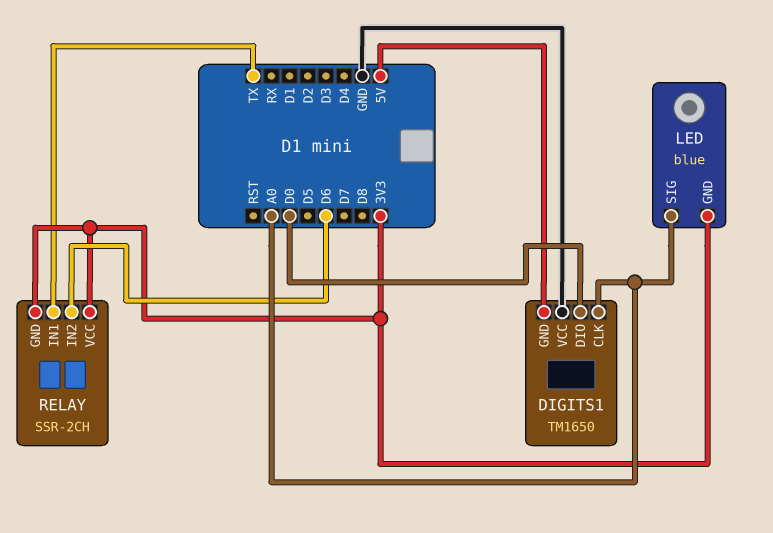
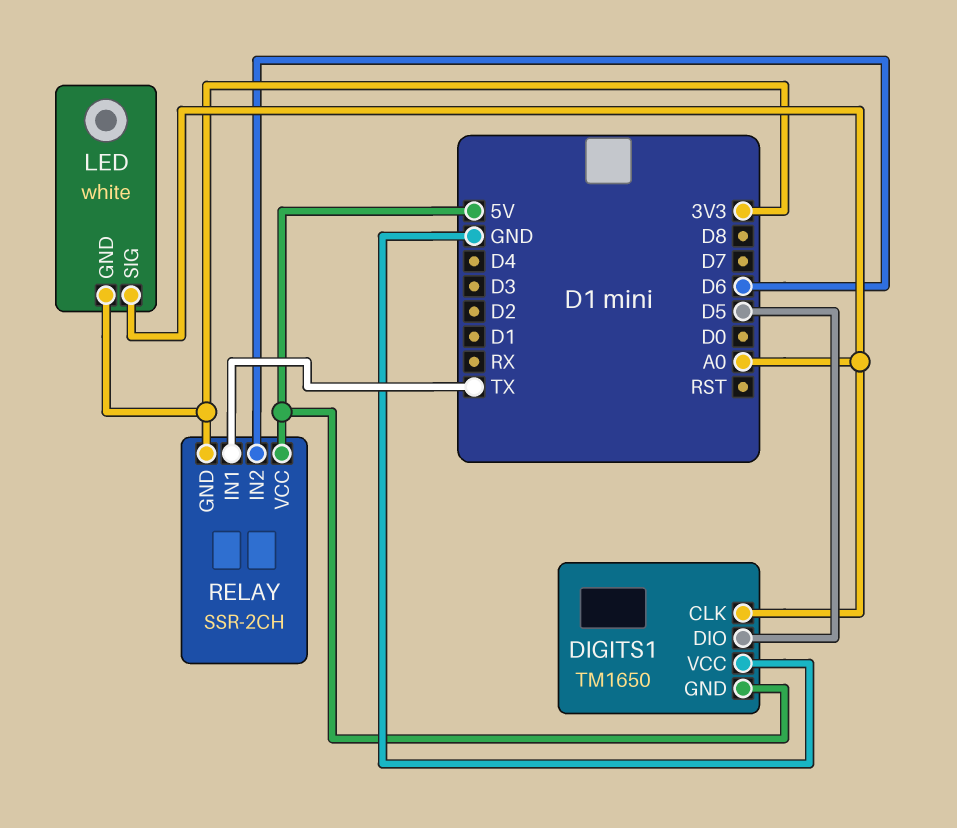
DIGITS1 pin DIO: D0 -> D5
LED: blue -> white
RELAY pin VCC: 3V3 -> 5V

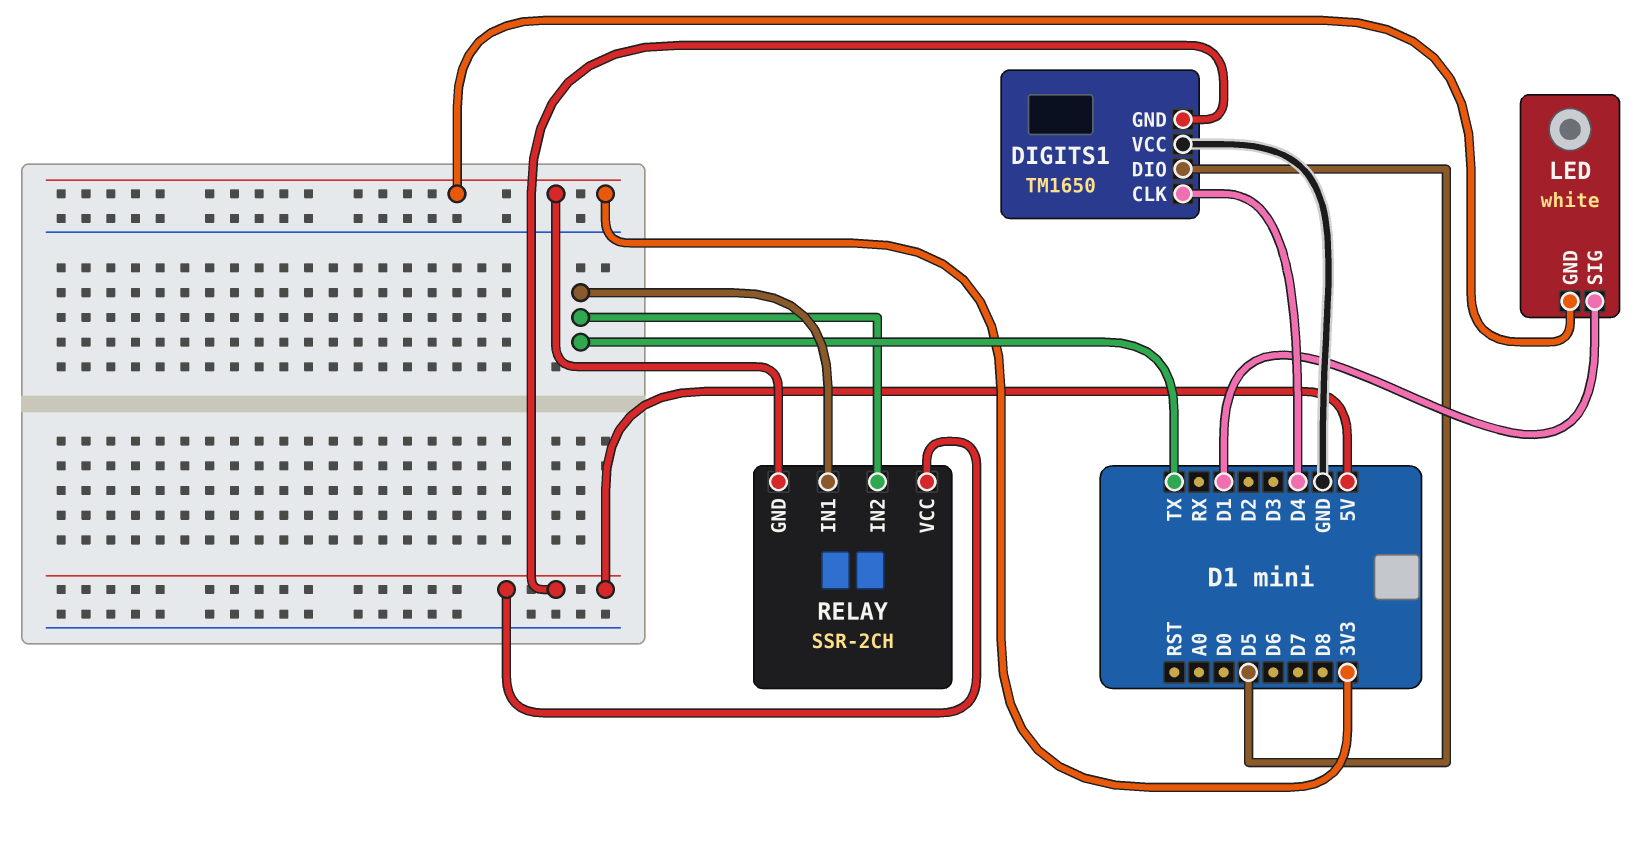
DIGITS1 pin CLK: A0 -> D4
LED pin SIG: A0 -> D1
RELAY pin IN2: D6 -> TX

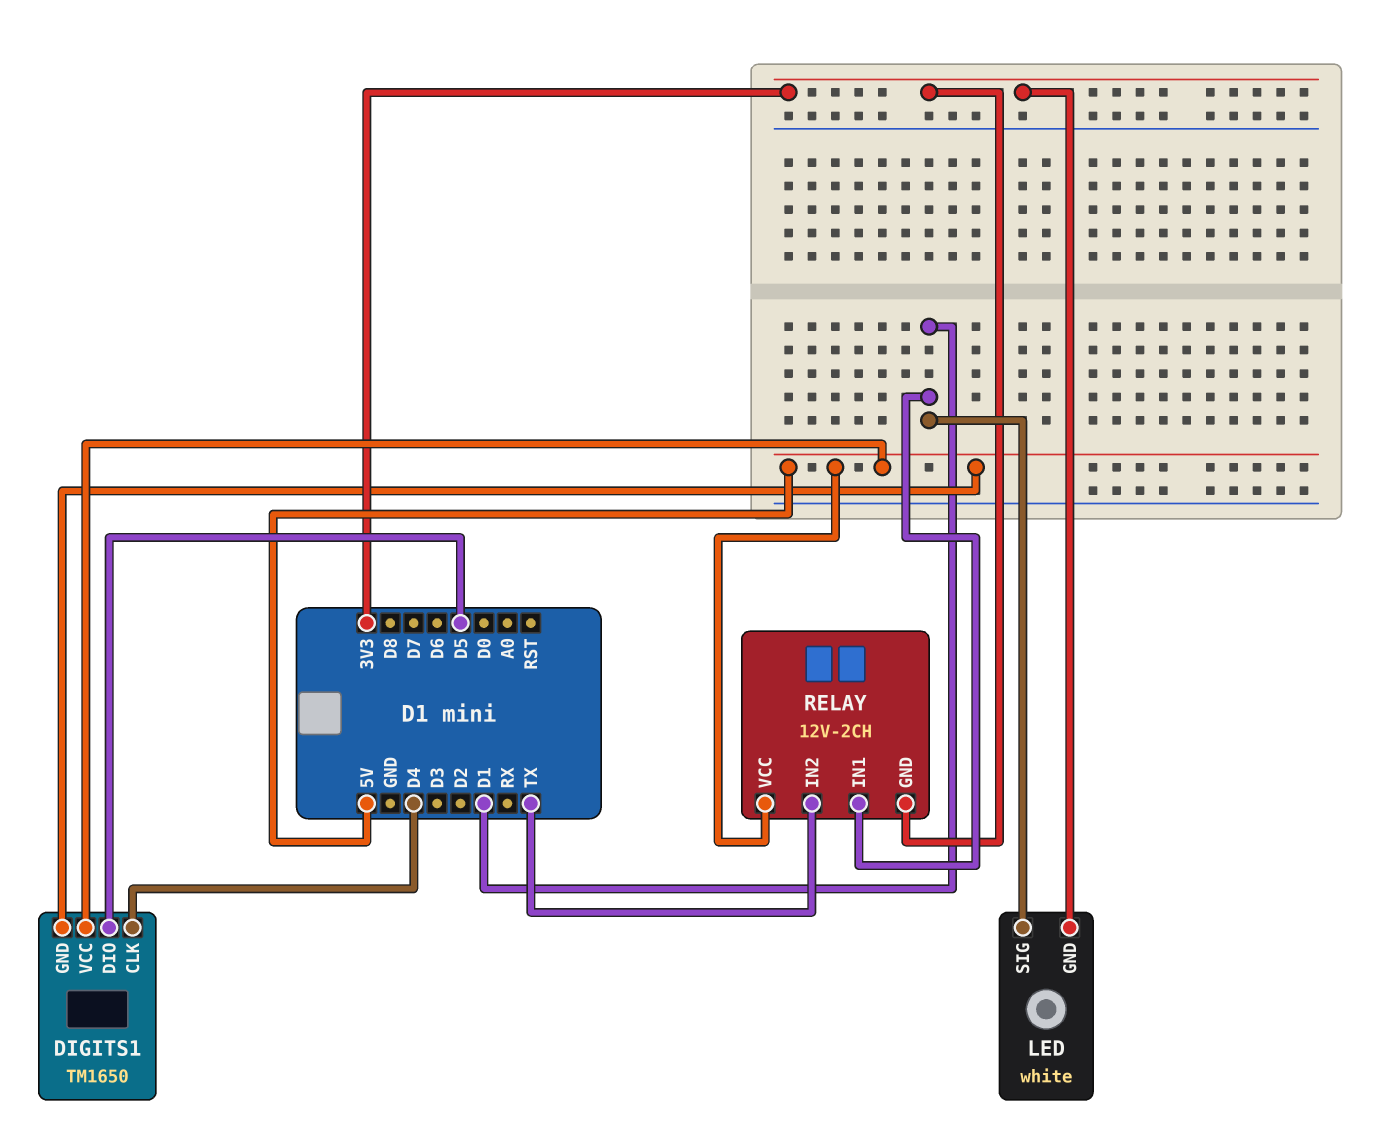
DIGITS1 pin VCC: GND -> 5V
RELAY: SSR-2CH -> 12V-2CH
RELAY pin IN1: TX -> D1

